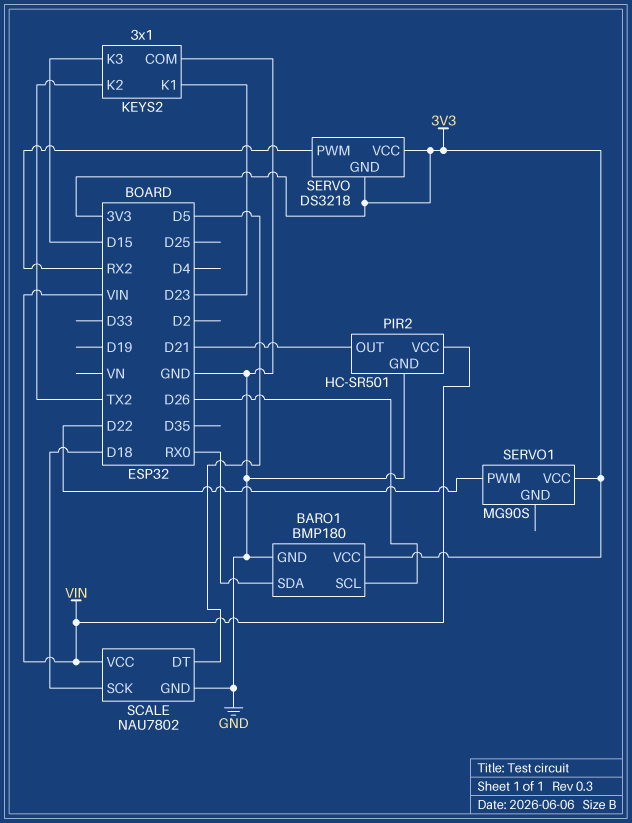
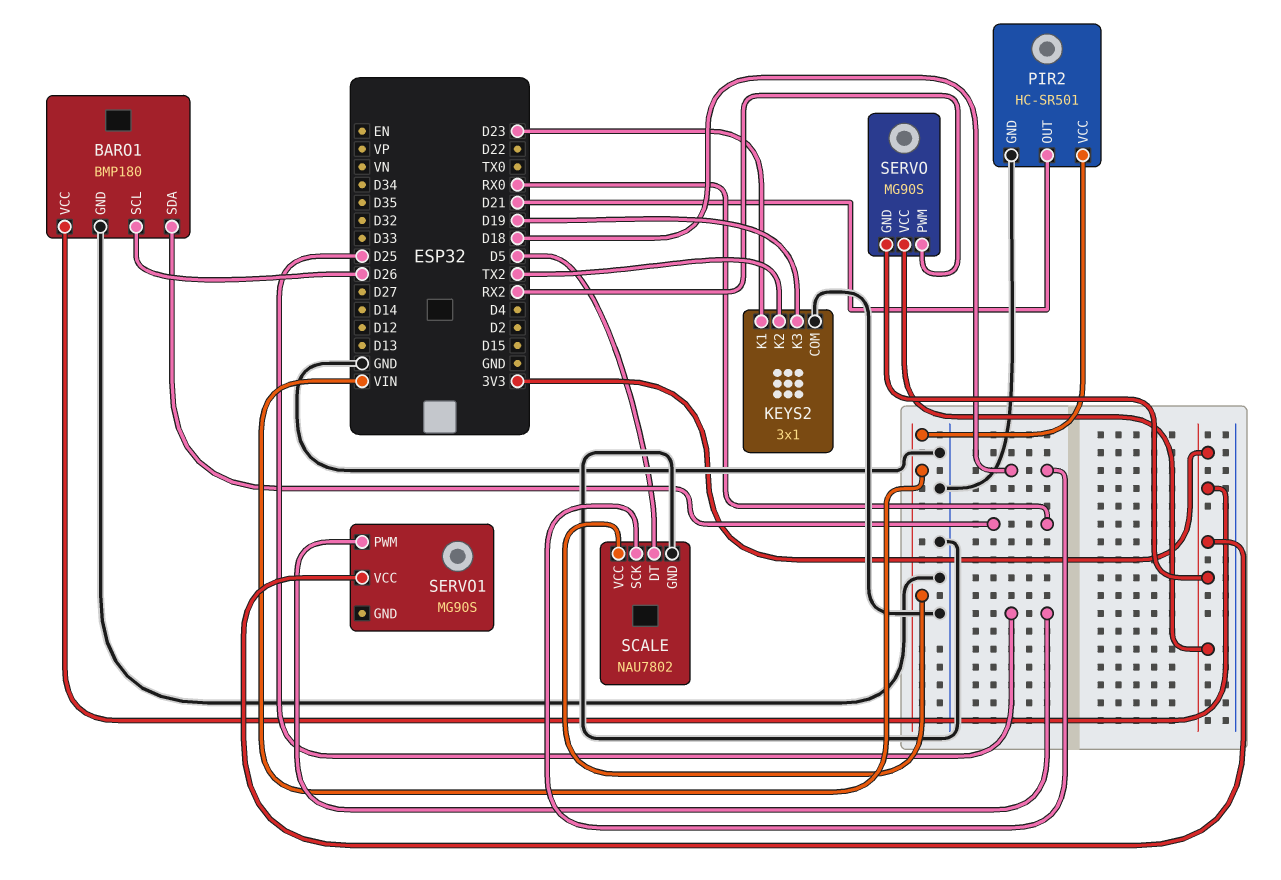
KEYS2 pin K3: D15 -> D19
SERVO: DS3218 -> MG90S
SERVO1 pin PWM: D22 -> D25

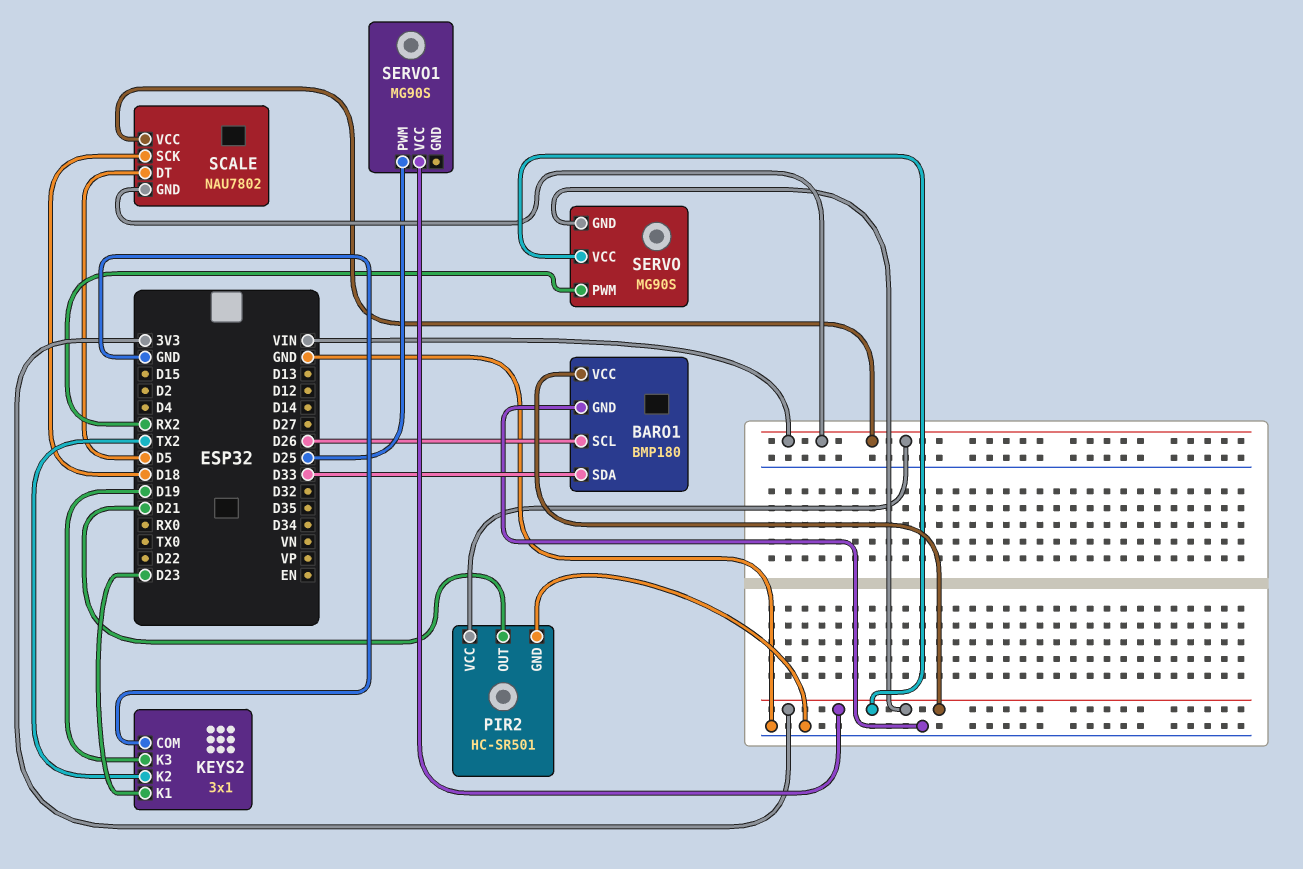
BARO1 pin SDA: RX0 -> D33
SCALE pin GND: GND -> VIN

